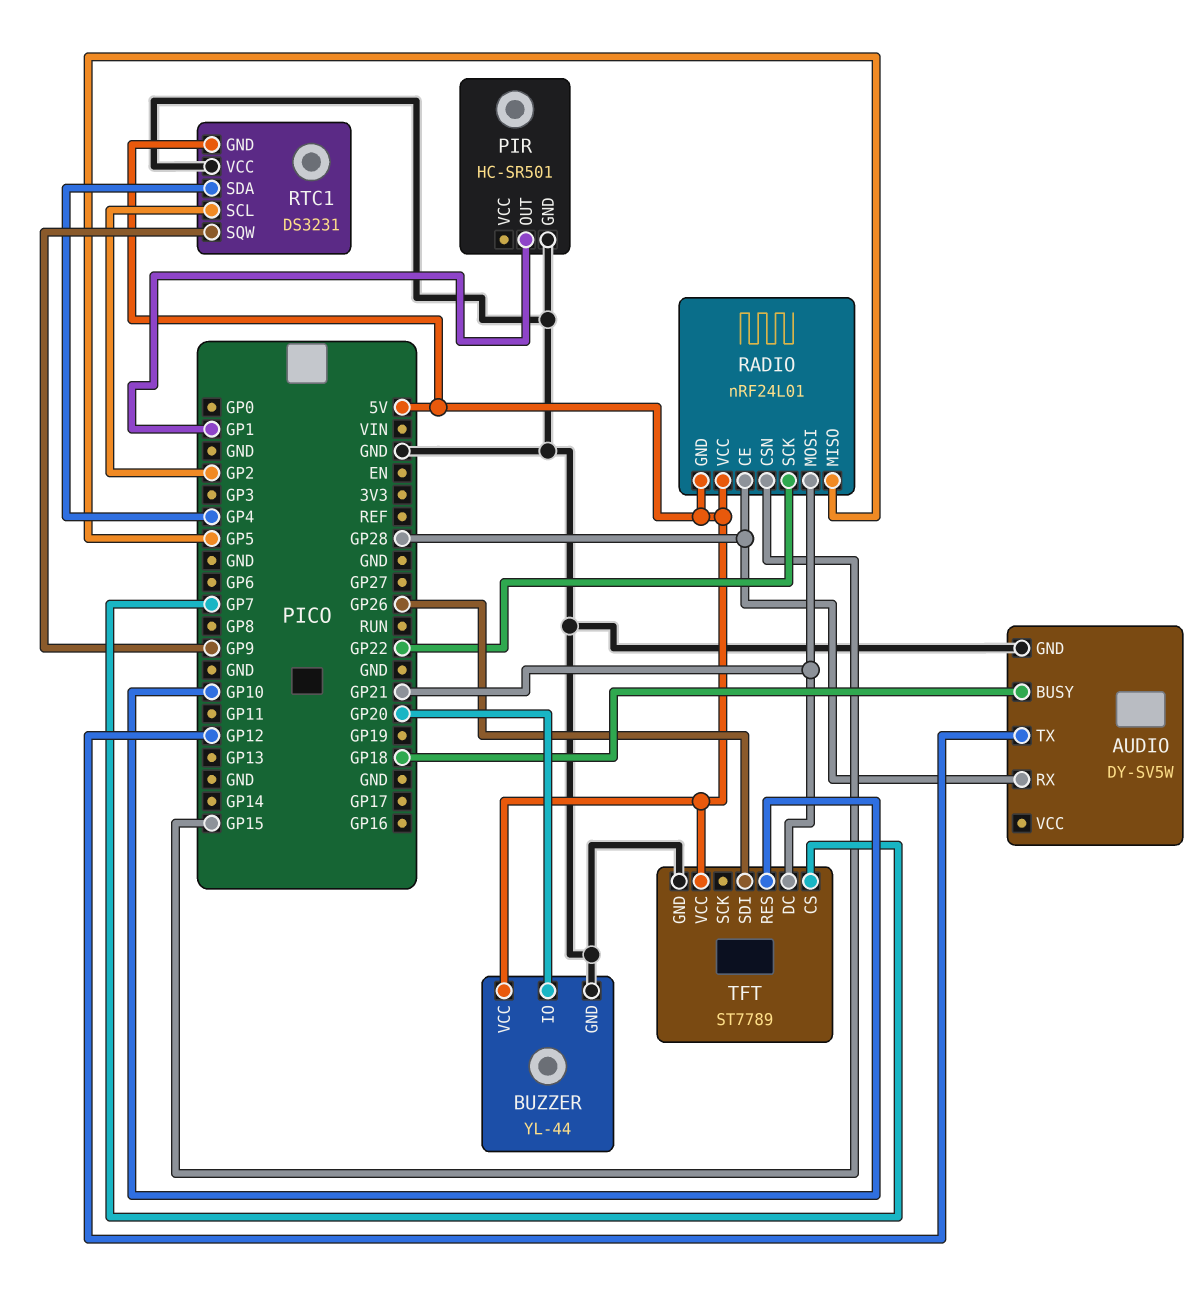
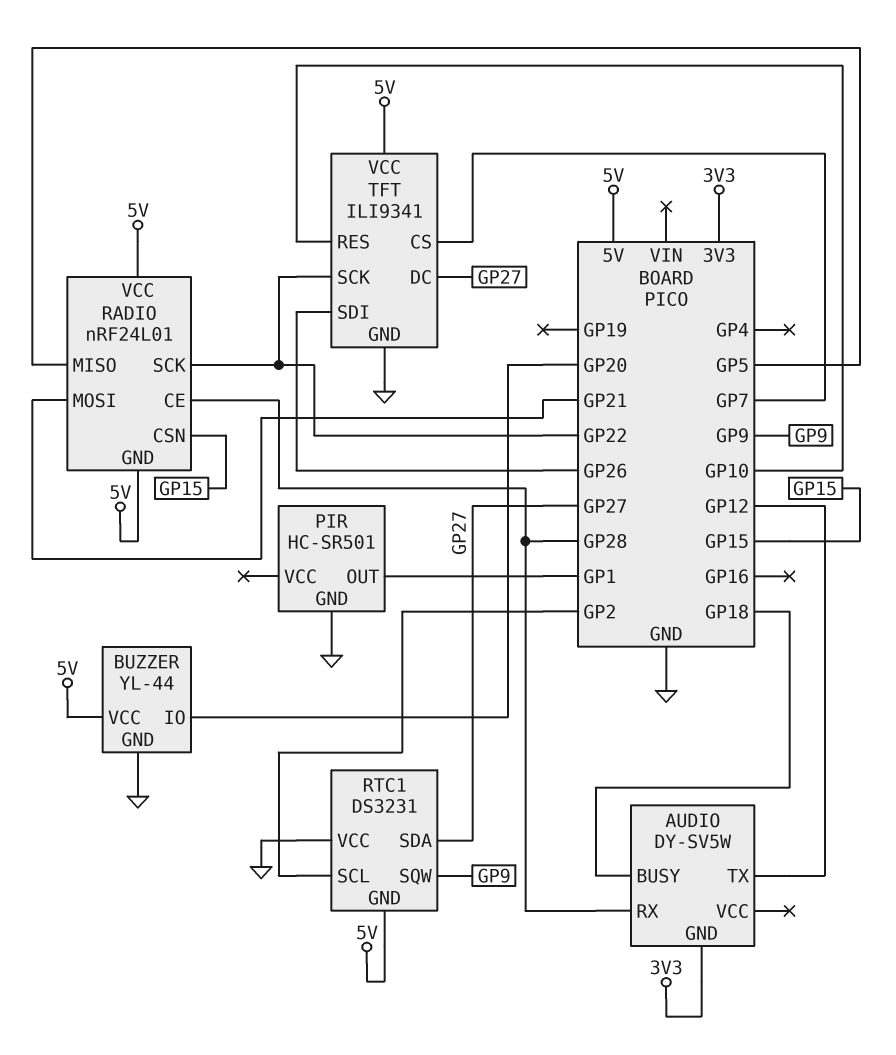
AUDIO pin GND: GND -> 3V3
RTC1 pin SDA: GP4 -> GP27
TFT: ST7789 -> ILI9341
TFT pin DC: GP21 -> GP27
TFT pin SCK: none -> GP22

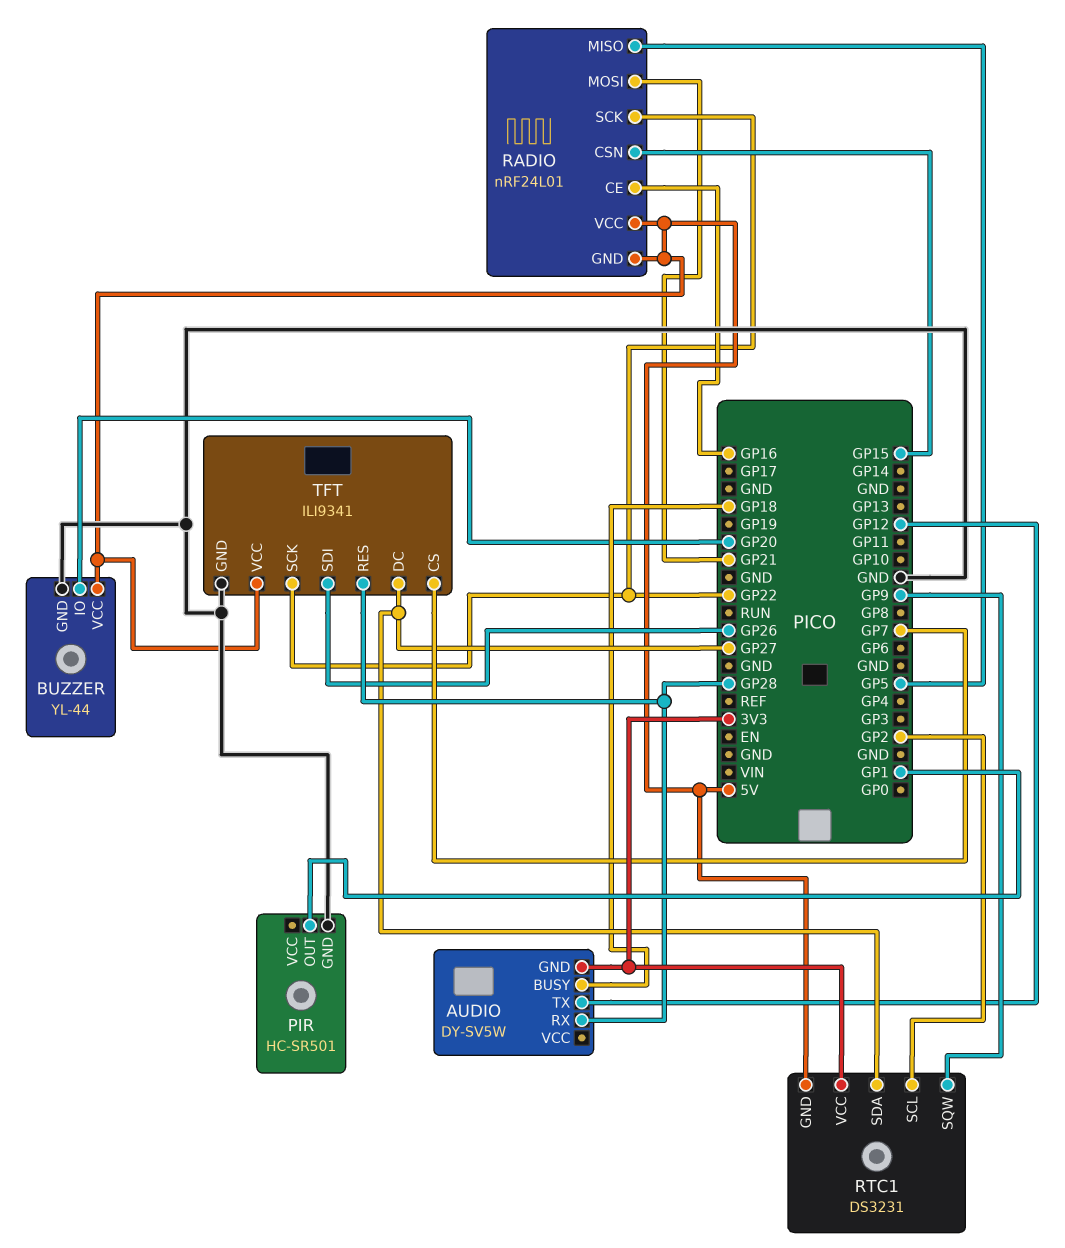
RADIO pin CE: GP28 -> GP16
RTC1 pin VCC: GND -> 3V3
TFT pin RES: GP10 -> GP28

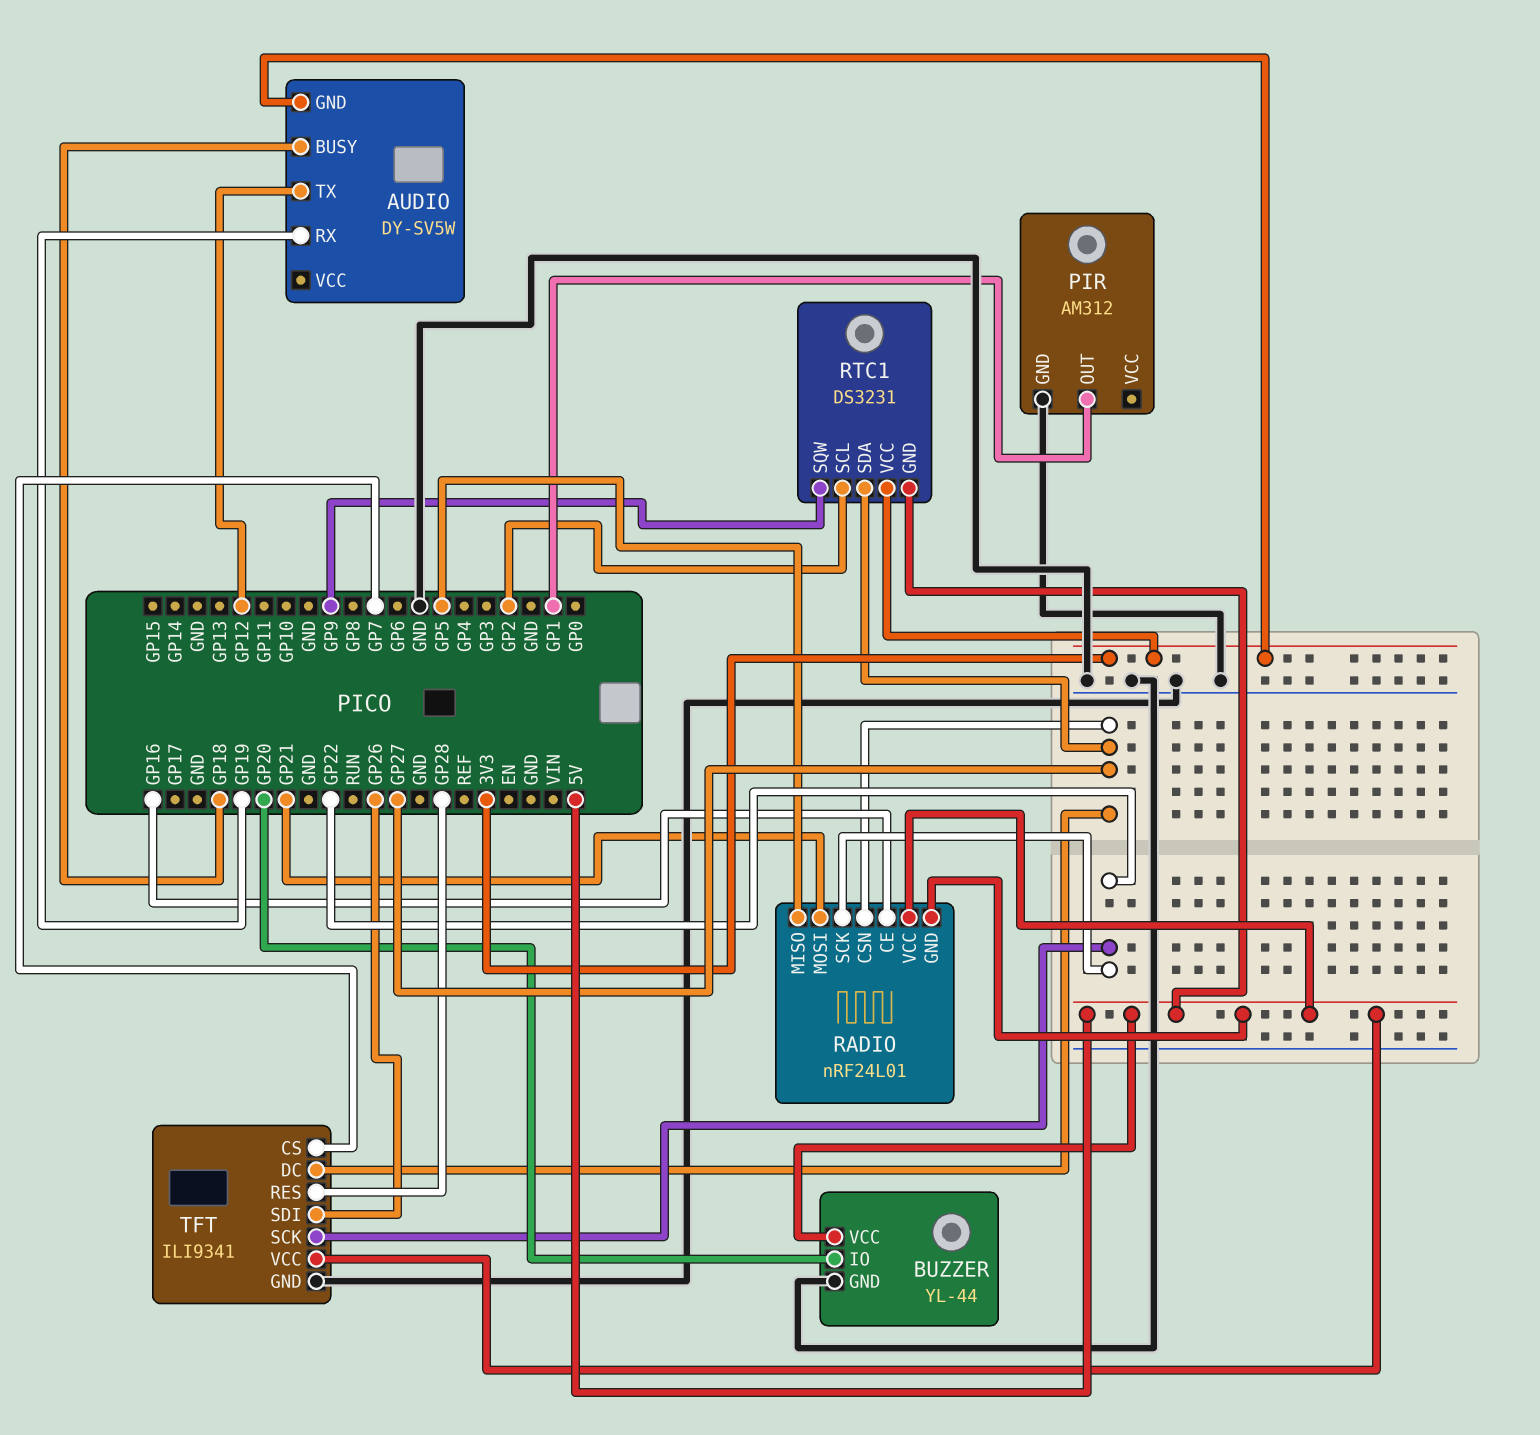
AUDIO pin RX: GP28 -> GP19
PIR: HC-SR501 -> AM312
RADIO pin CSN: GP15 -> GP27

